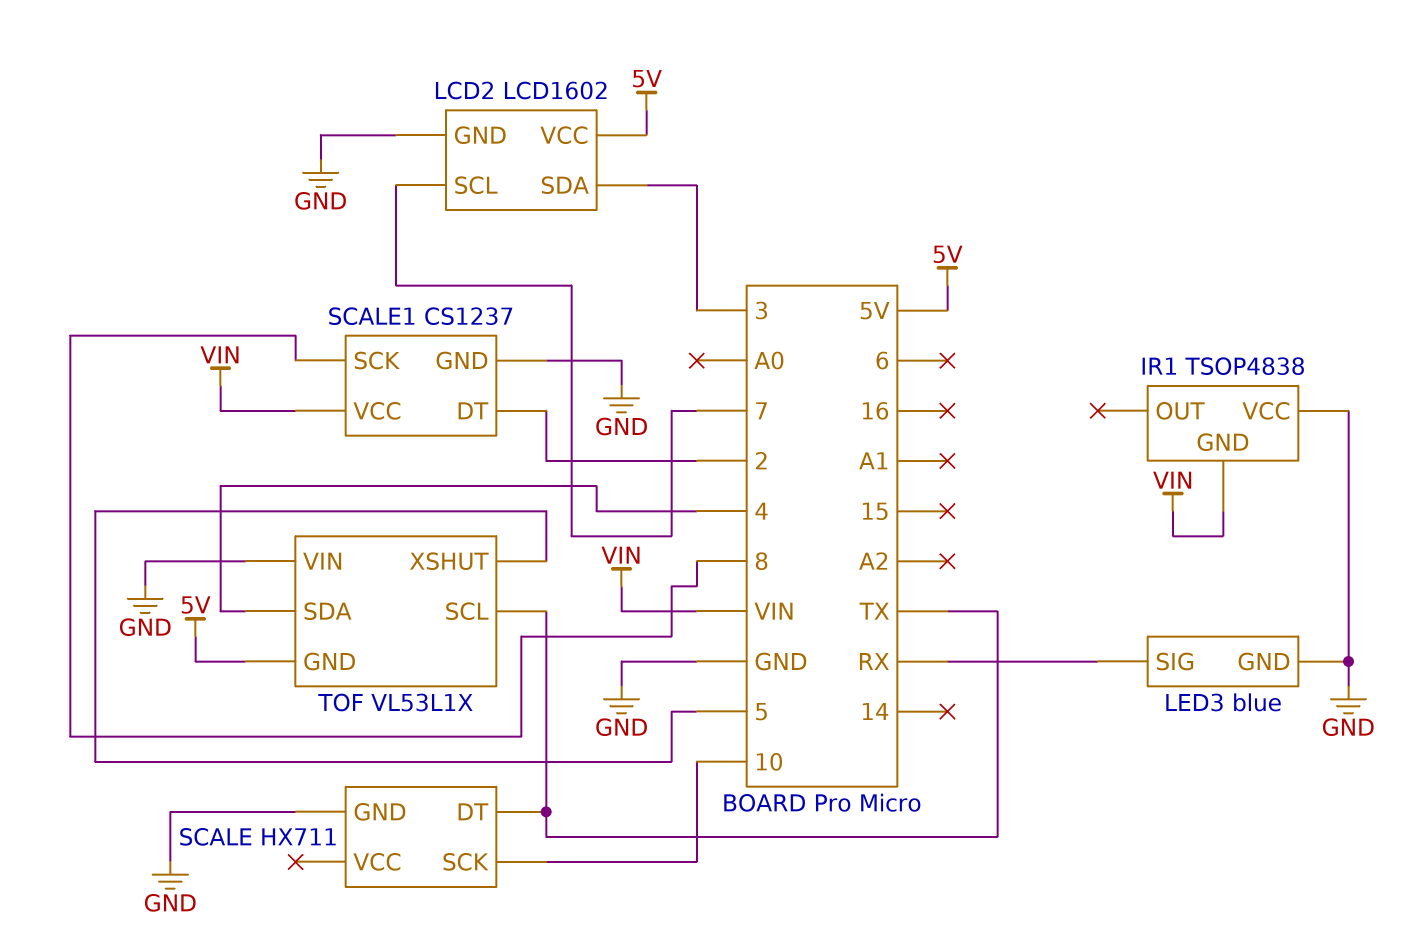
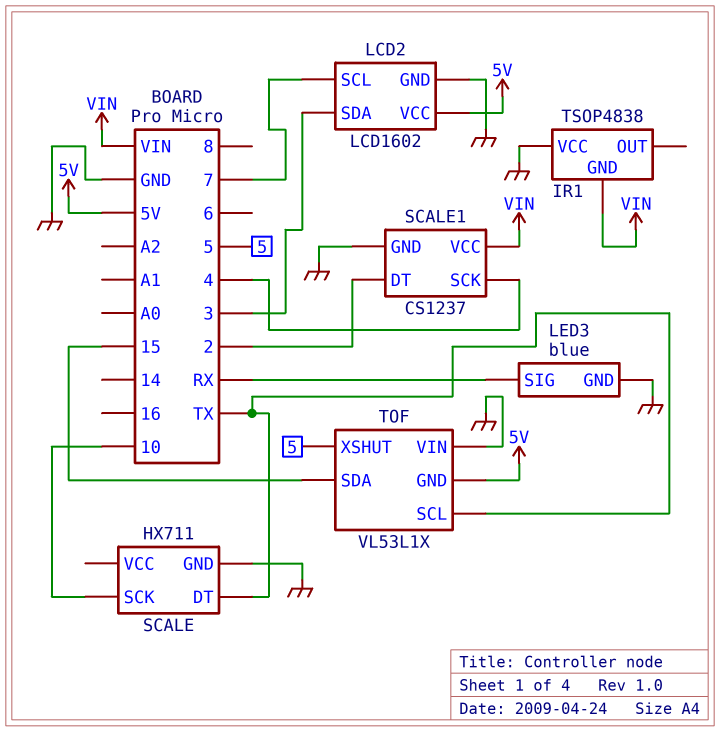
SCALE1 pin SCK: 8 -> 4
TOF pin SDA: 4 -> 15

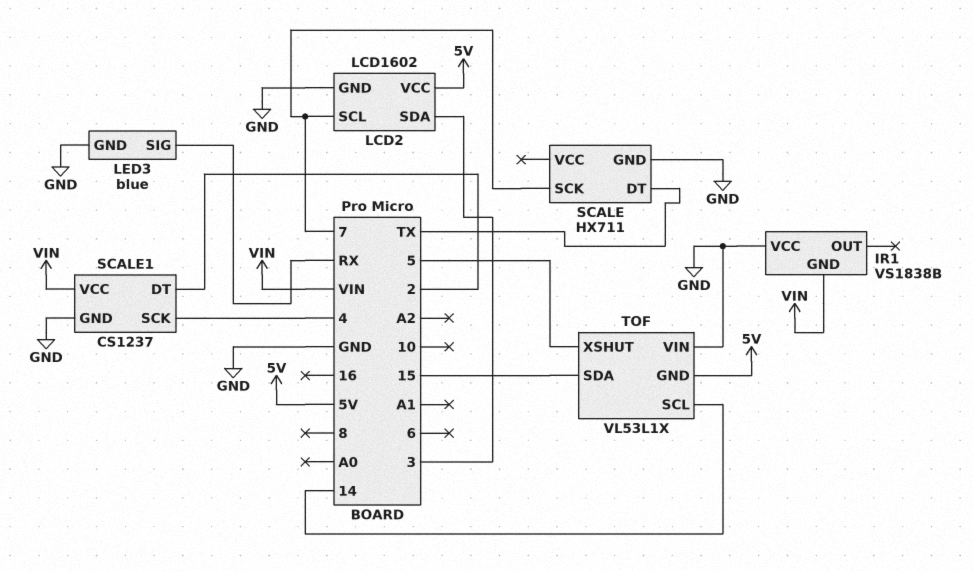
IR1: TSOP4838 -> VS1838B
SCALE pin SCK: 10 -> 7
TOF pin SCL: TX -> 14

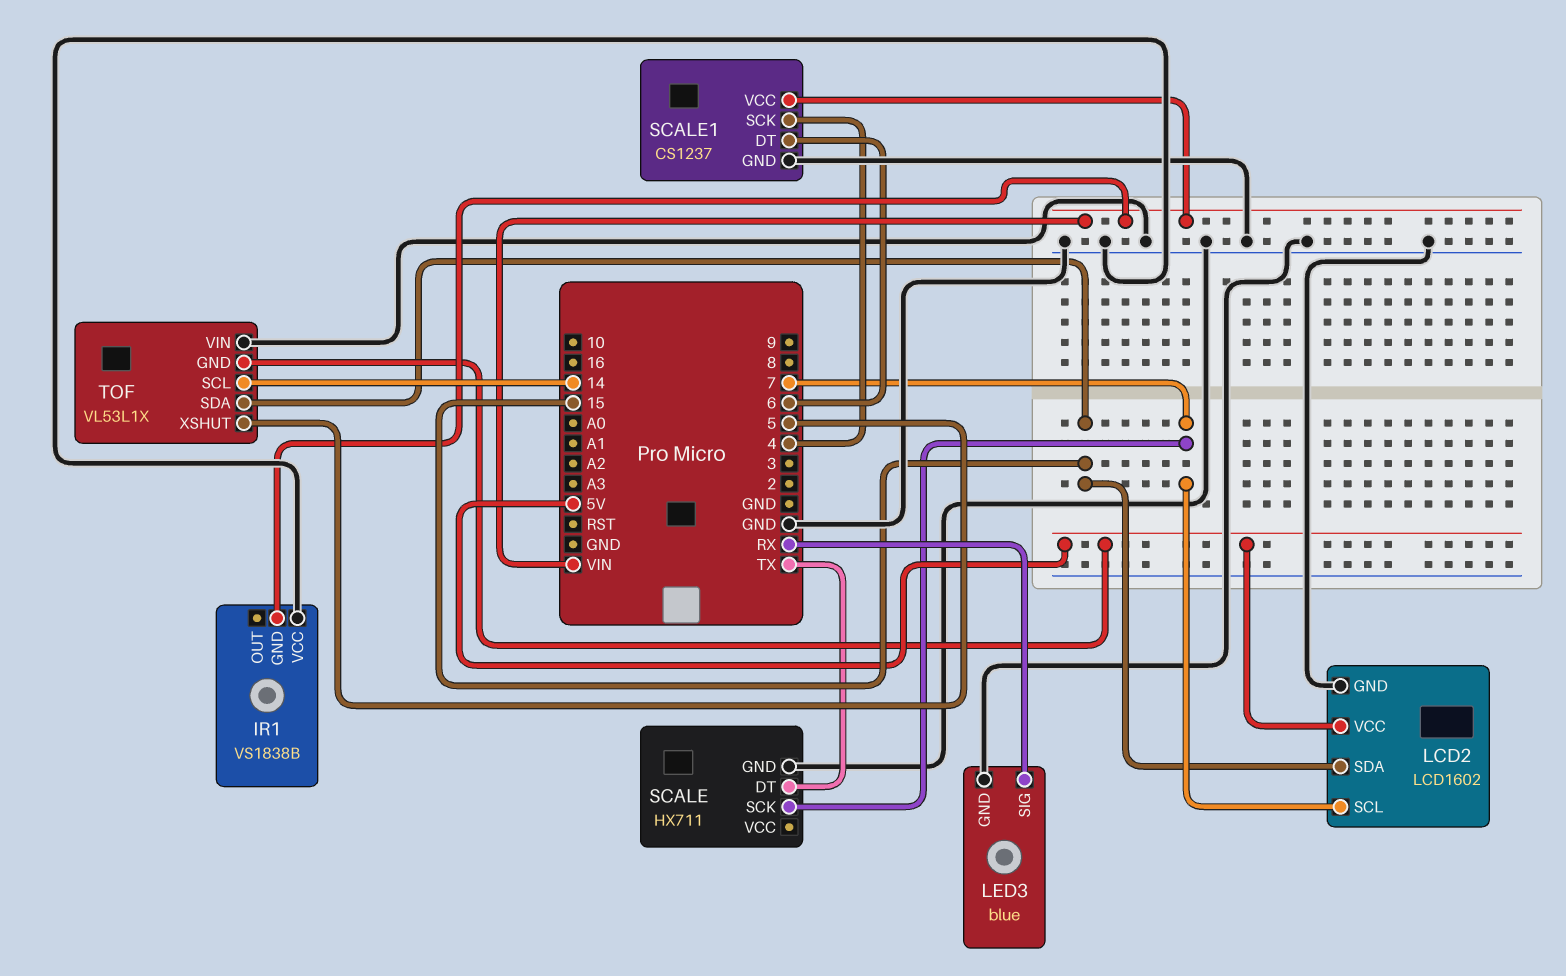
LCD2 pin SDA: 3 -> 15
SCALE1 pin DT: 2 -> 6

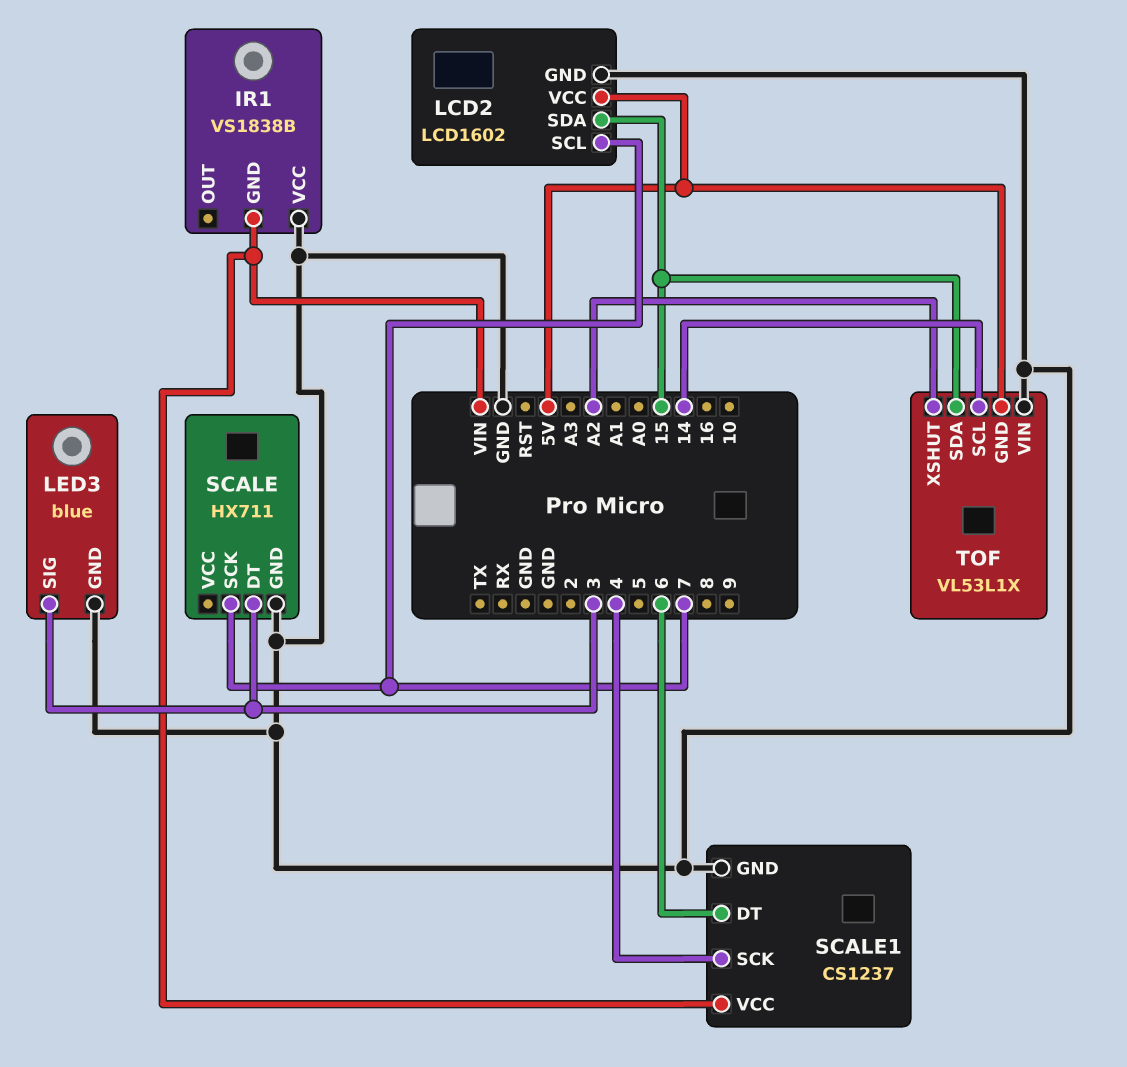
LED3 pin SIG: RX -> 3
SCALE pin DT: TX -> 3
TOF pin XSHUT: 5 -> A2

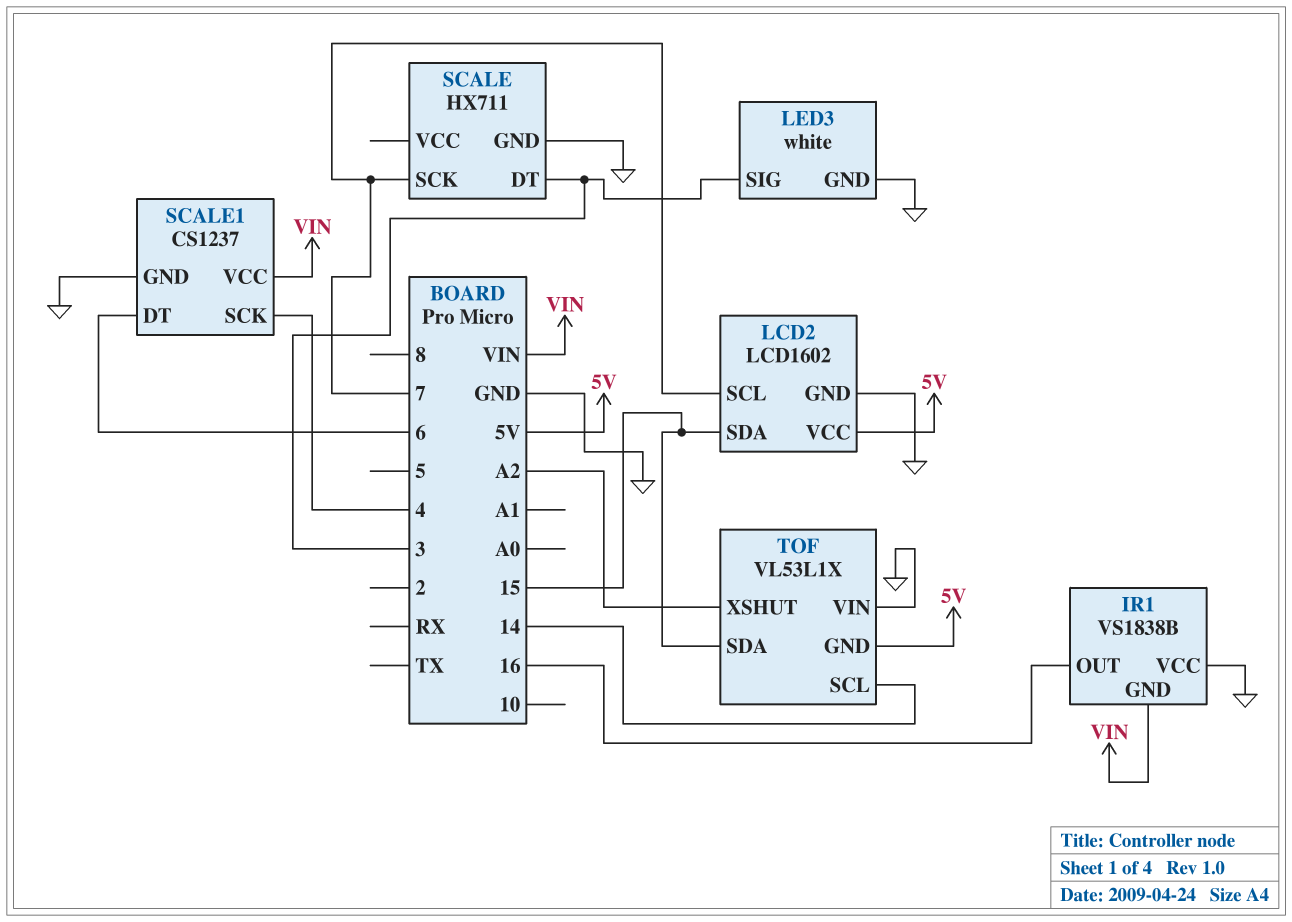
IR1 pin OUT: none -> 16
LED3: blue -> white

